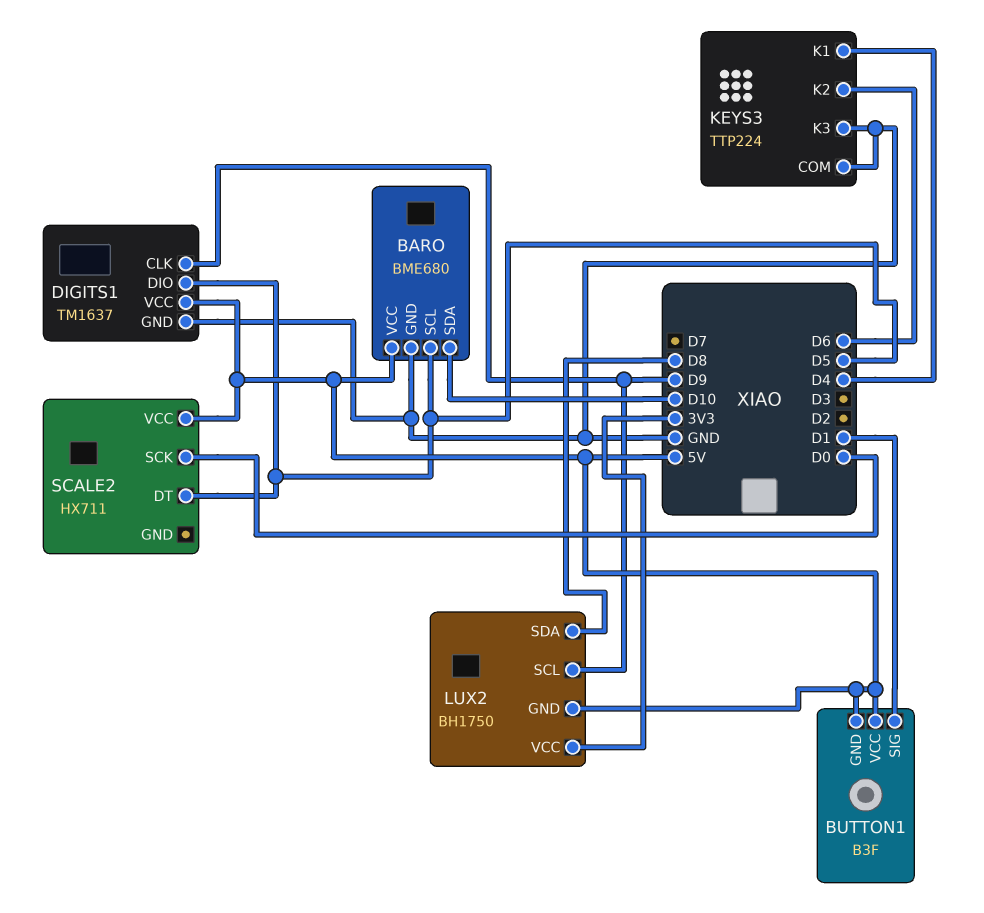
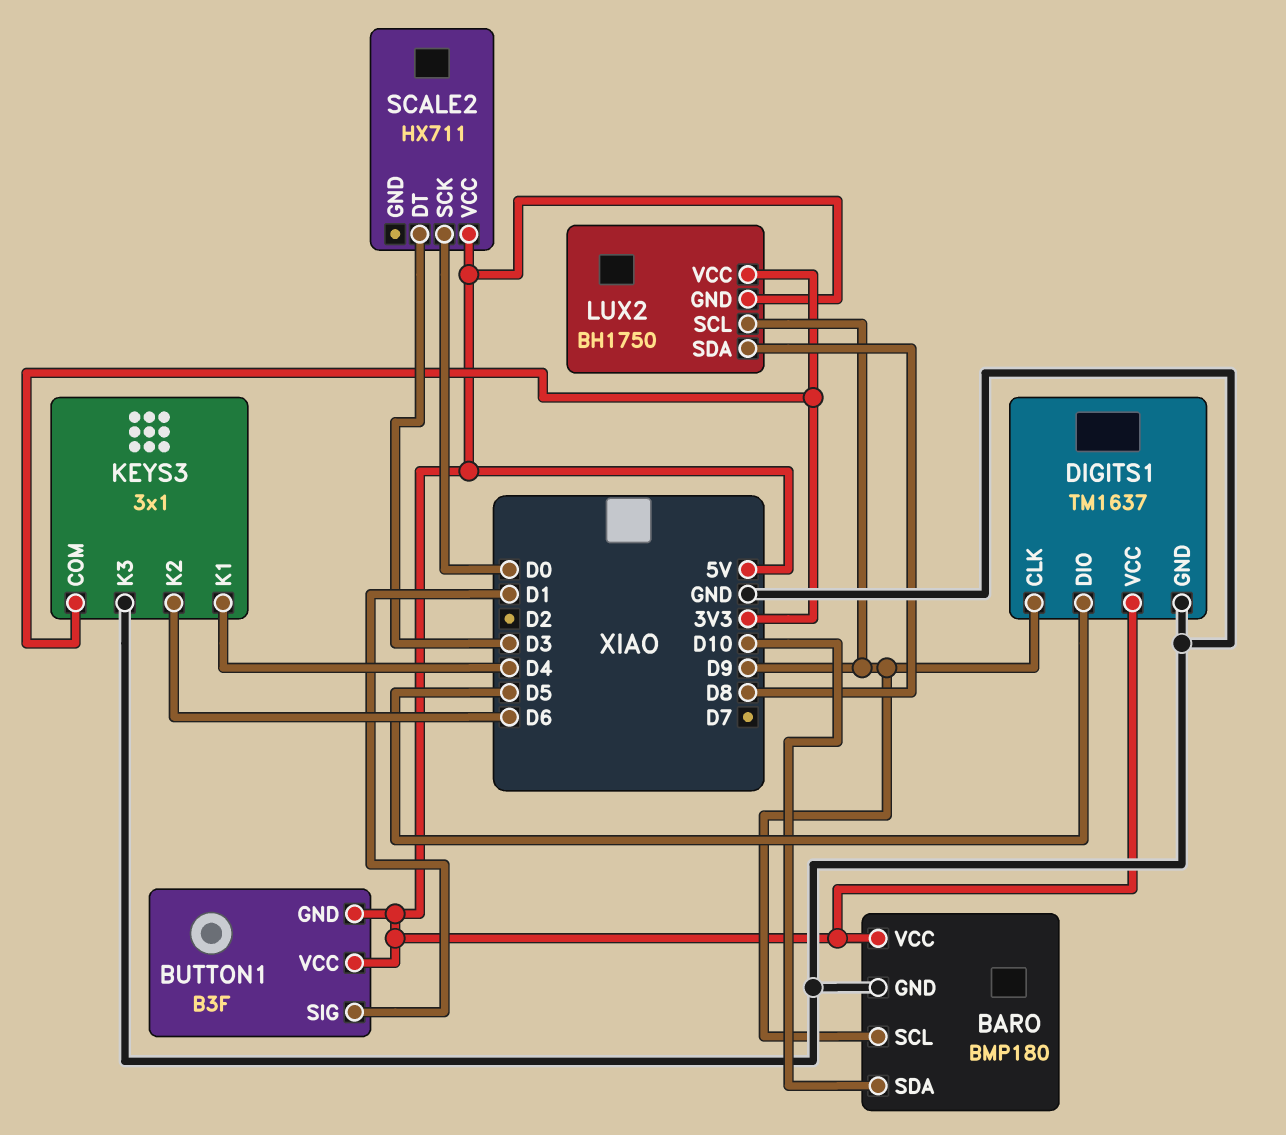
BARO: BME680 -> BMP180
BARO pin SCL: D5 -> D9
KEYS3: TTP224 -> 3x1
KEYS3 pin COM: GND -> 3V3
SCALE2 pin DT: D5 -> D3

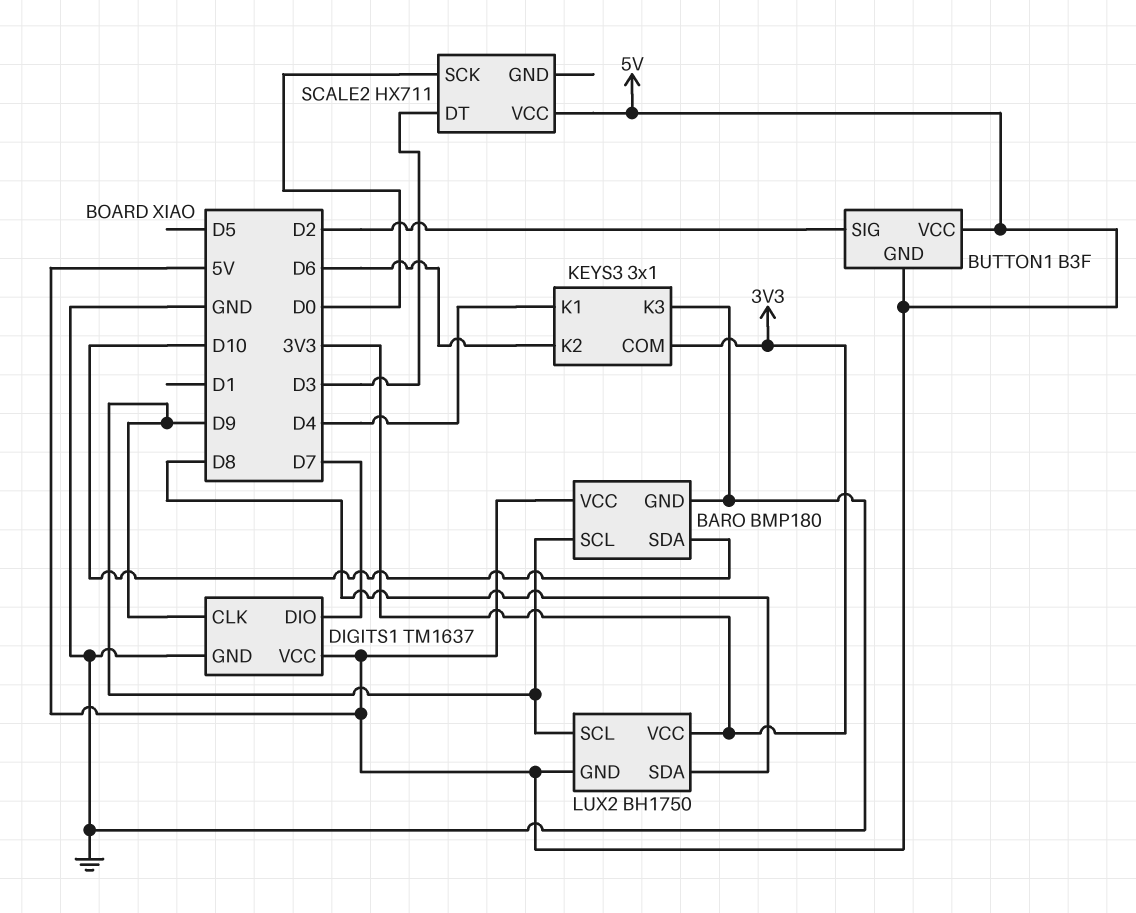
BUTTON1 pin SIG: D1 -> D2
DIGITS1 pin DIO: D5 -> D7

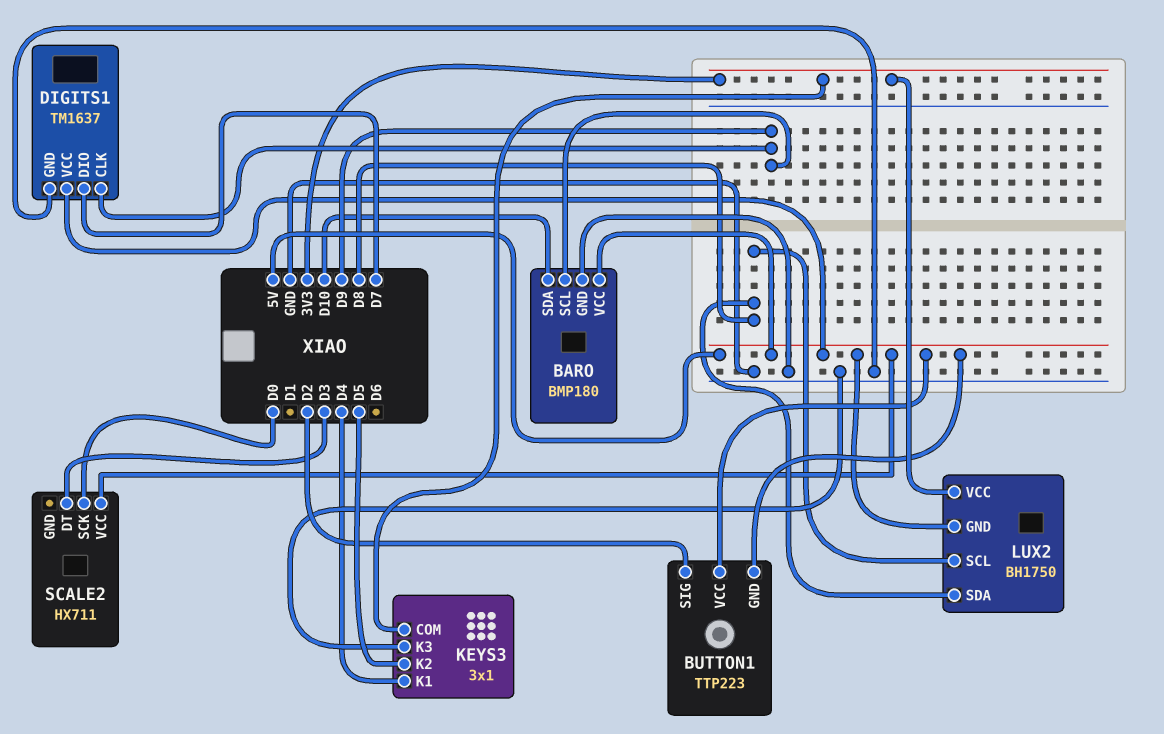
BUTTON1: B3F -> TTP223
KEYS3 pin K2: D6 -> D5
LUX2 pin SCL: D9 -> D8

